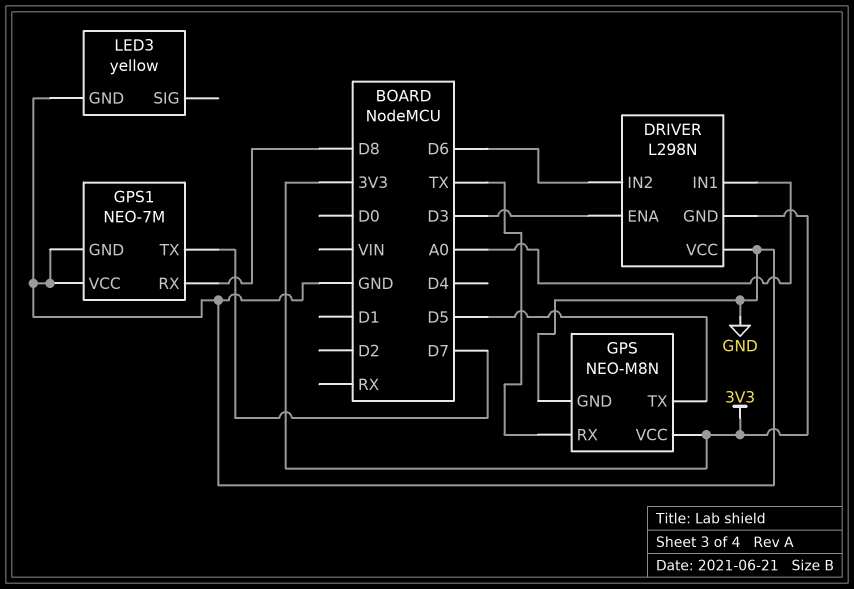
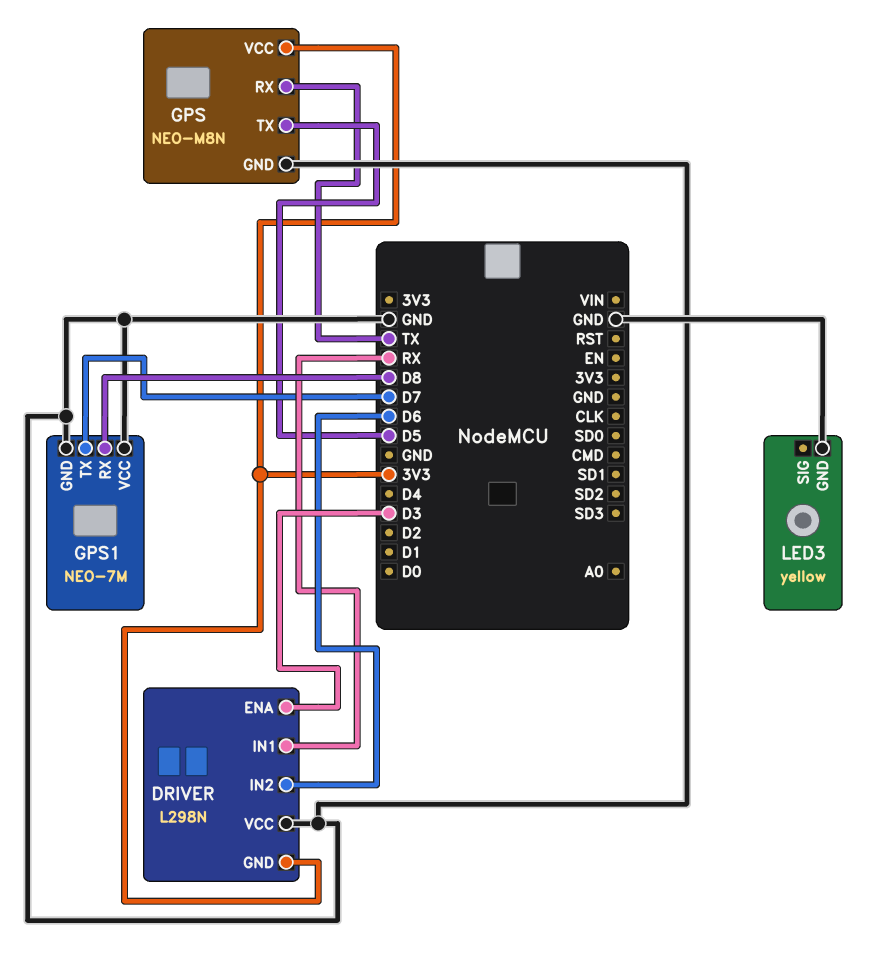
DRIVER pin IN1: A0 -> RX

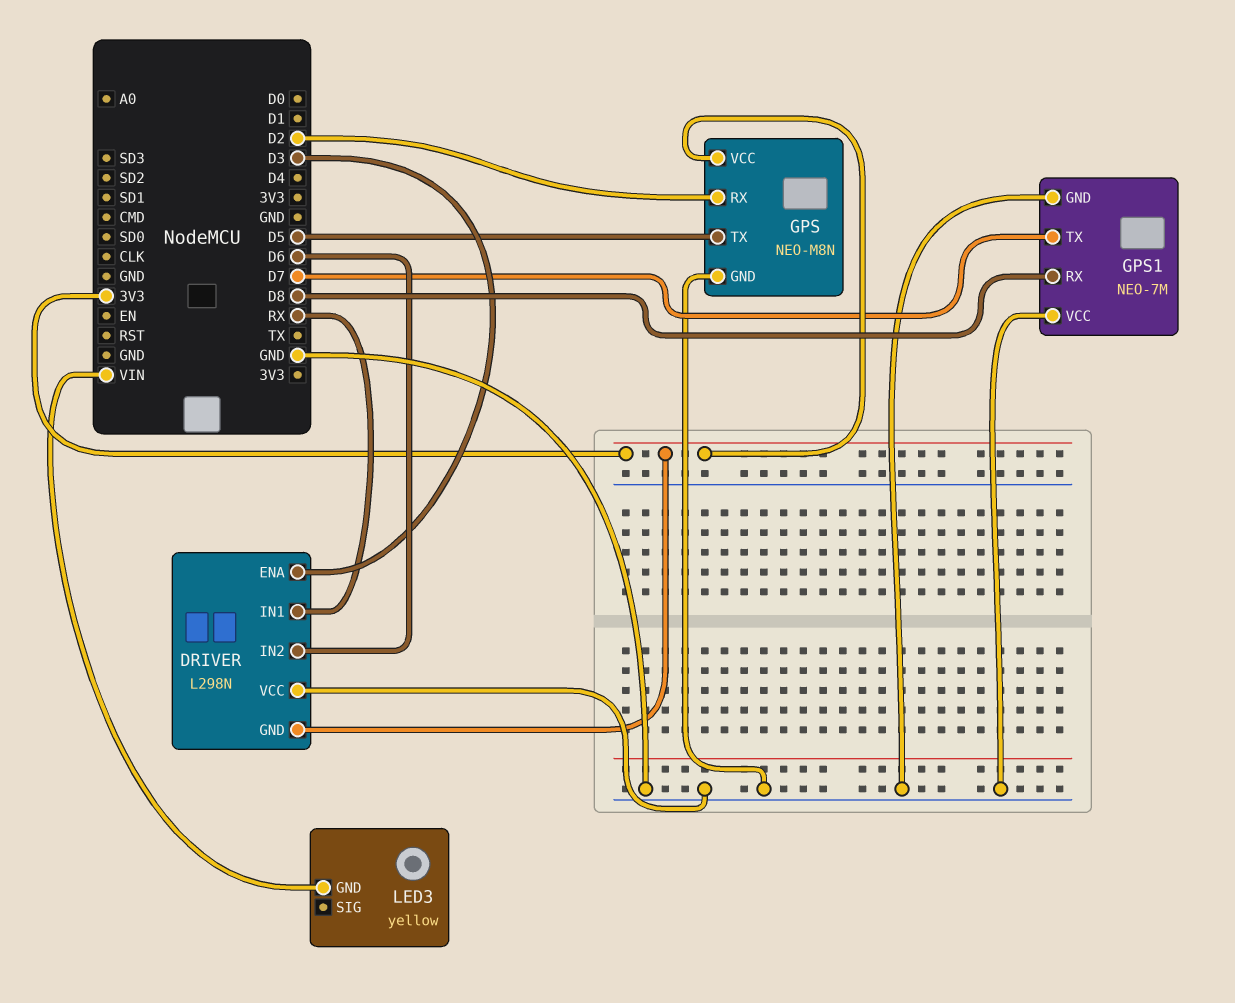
GPS pin RX: TX -> D2
LED3 pin GND: GND -> VIN

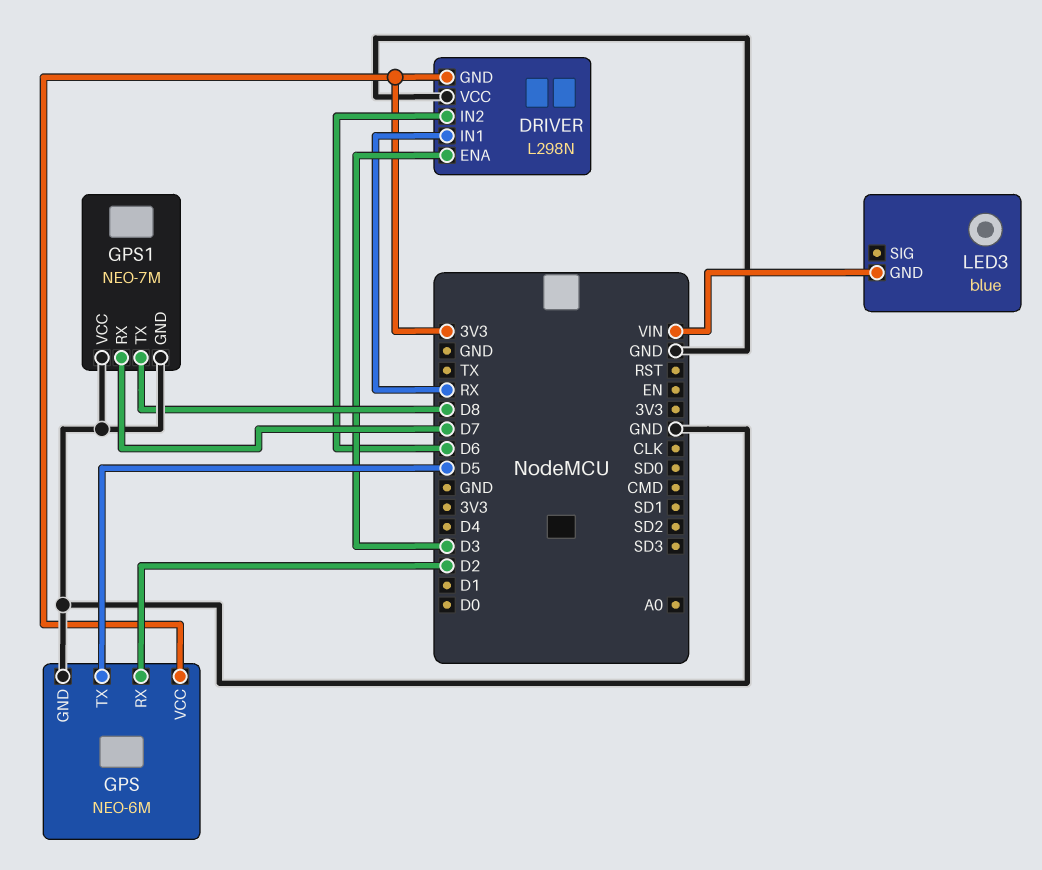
GPS: NEO-M8N -> NEO-6M
GPS1 pin RX: D8 -> D7
GPS1 pin TX: D7 -> D8
LED3: yellow -> blue

